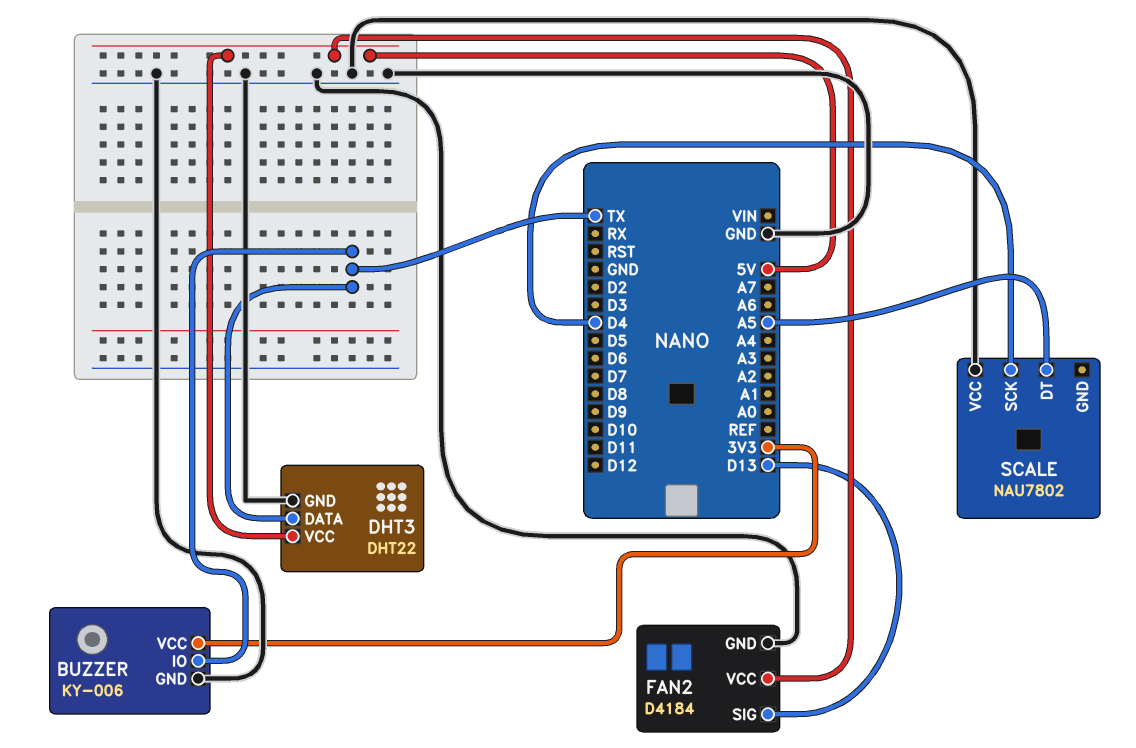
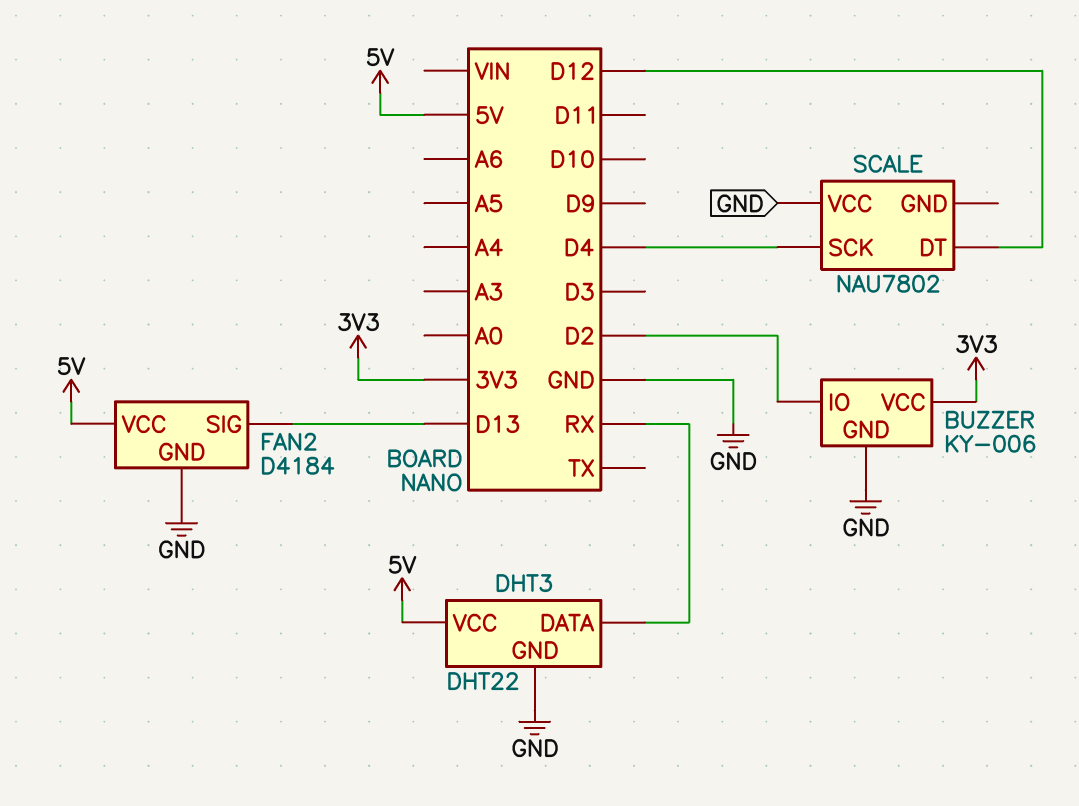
BUZZER pin IO: TX -> D2
DHT3 pin DATA: TX -> RX
SCALE pin DT: A5 -> D12

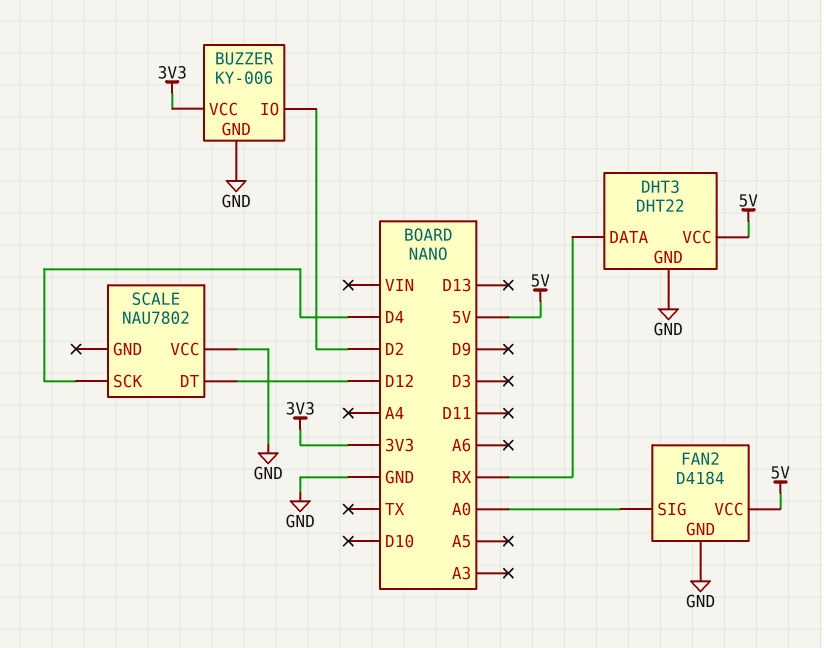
FAN2 pin SIG: D13 -> A0

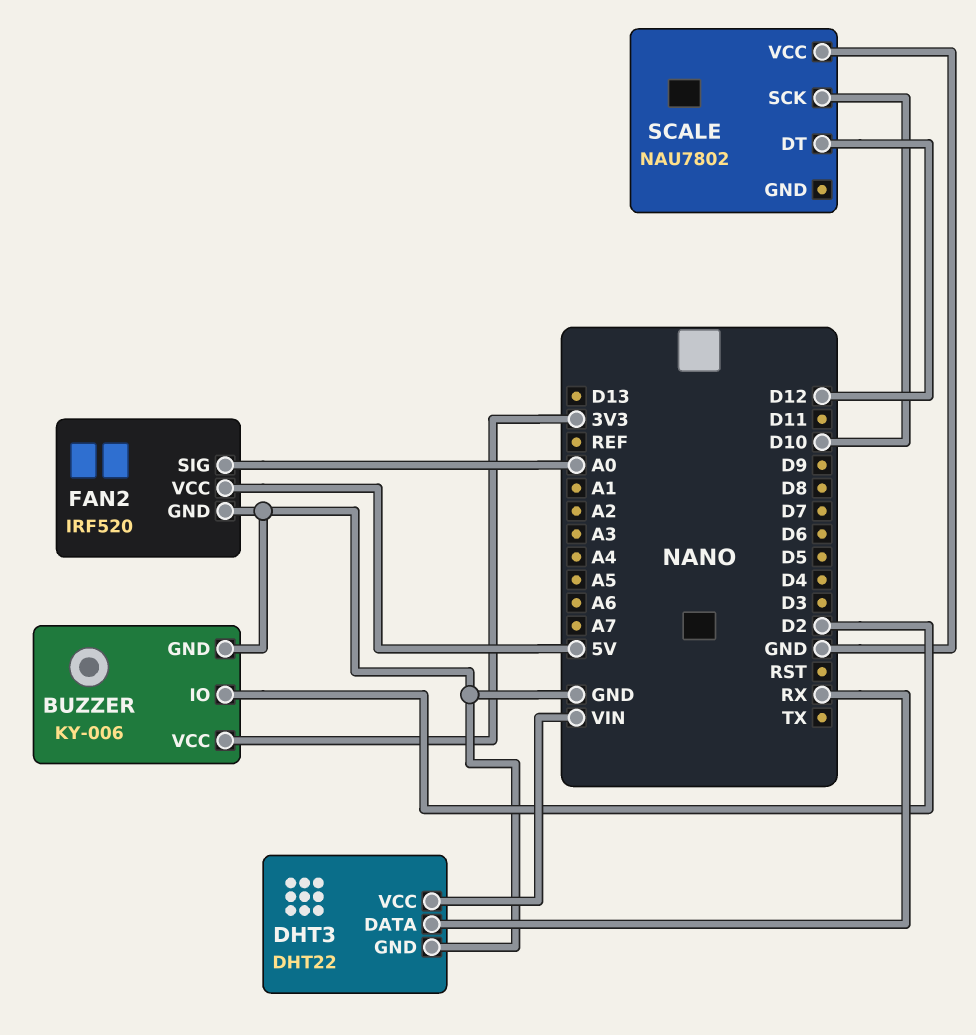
DHT3 pin VCC: 5V -> VIN
FAN2: D4184 -> IRF520
SCALE pin SCK: D4 -> D10

